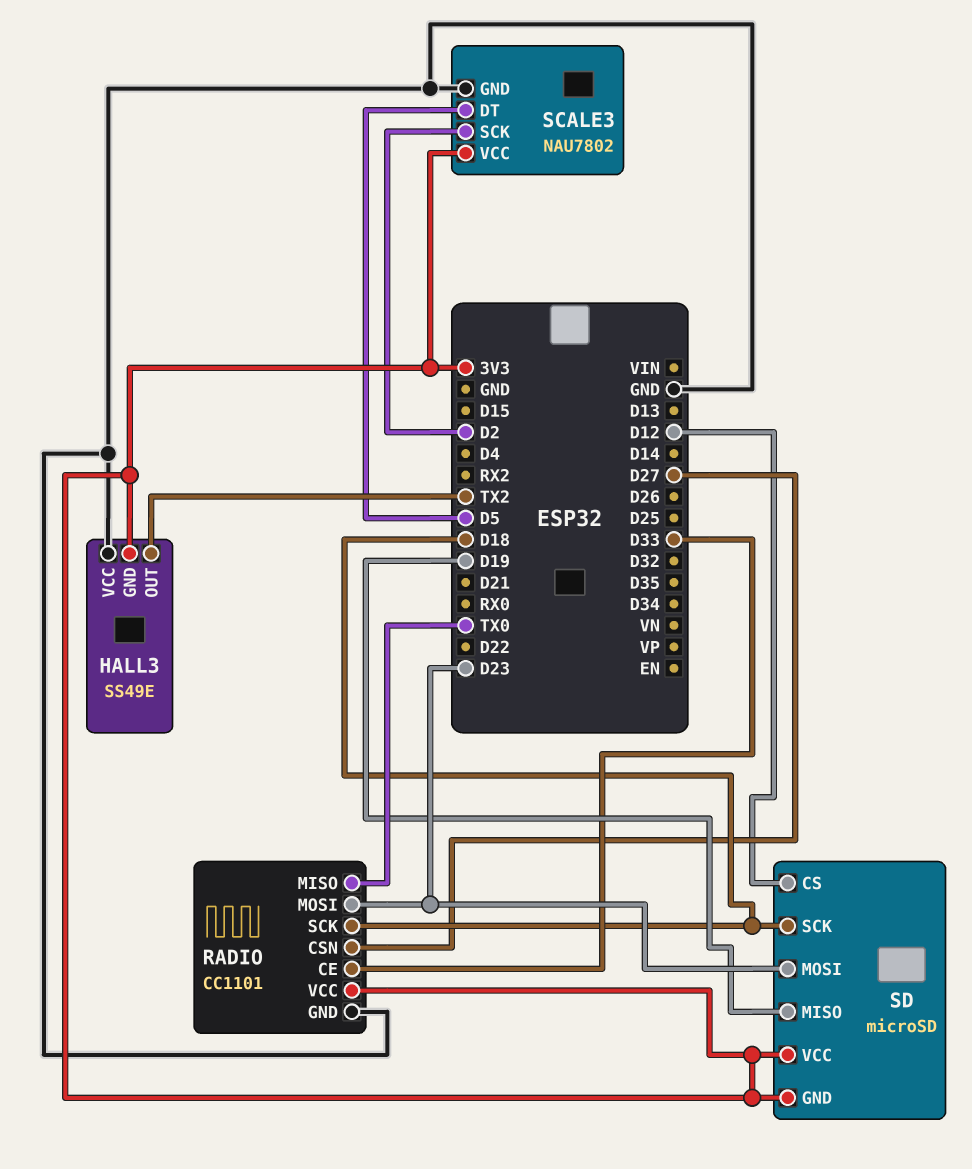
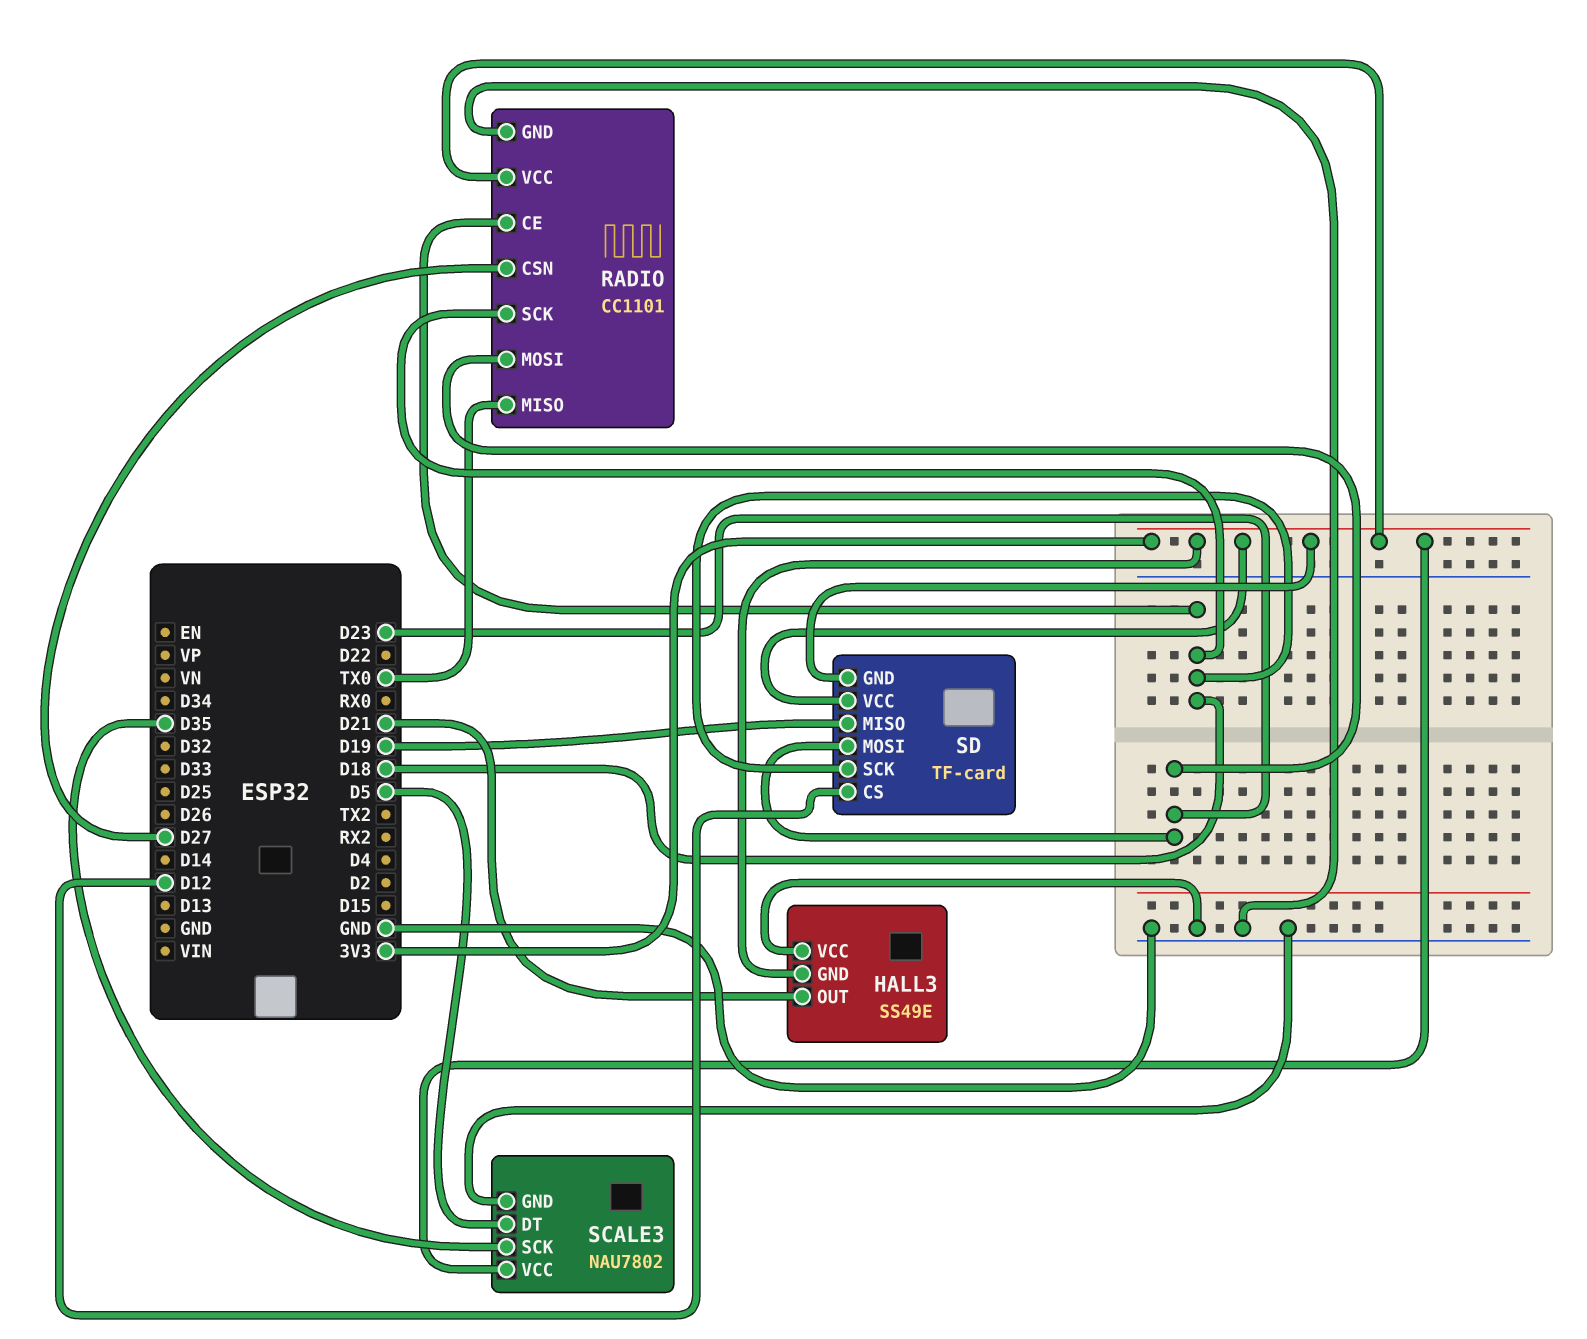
HALL3 pin OUT: TX2 -> D21
RADIO pin CE: D33 -> D18
SCALE3 pin SCK: D2 -> D35
SD: microSD -> TF-card

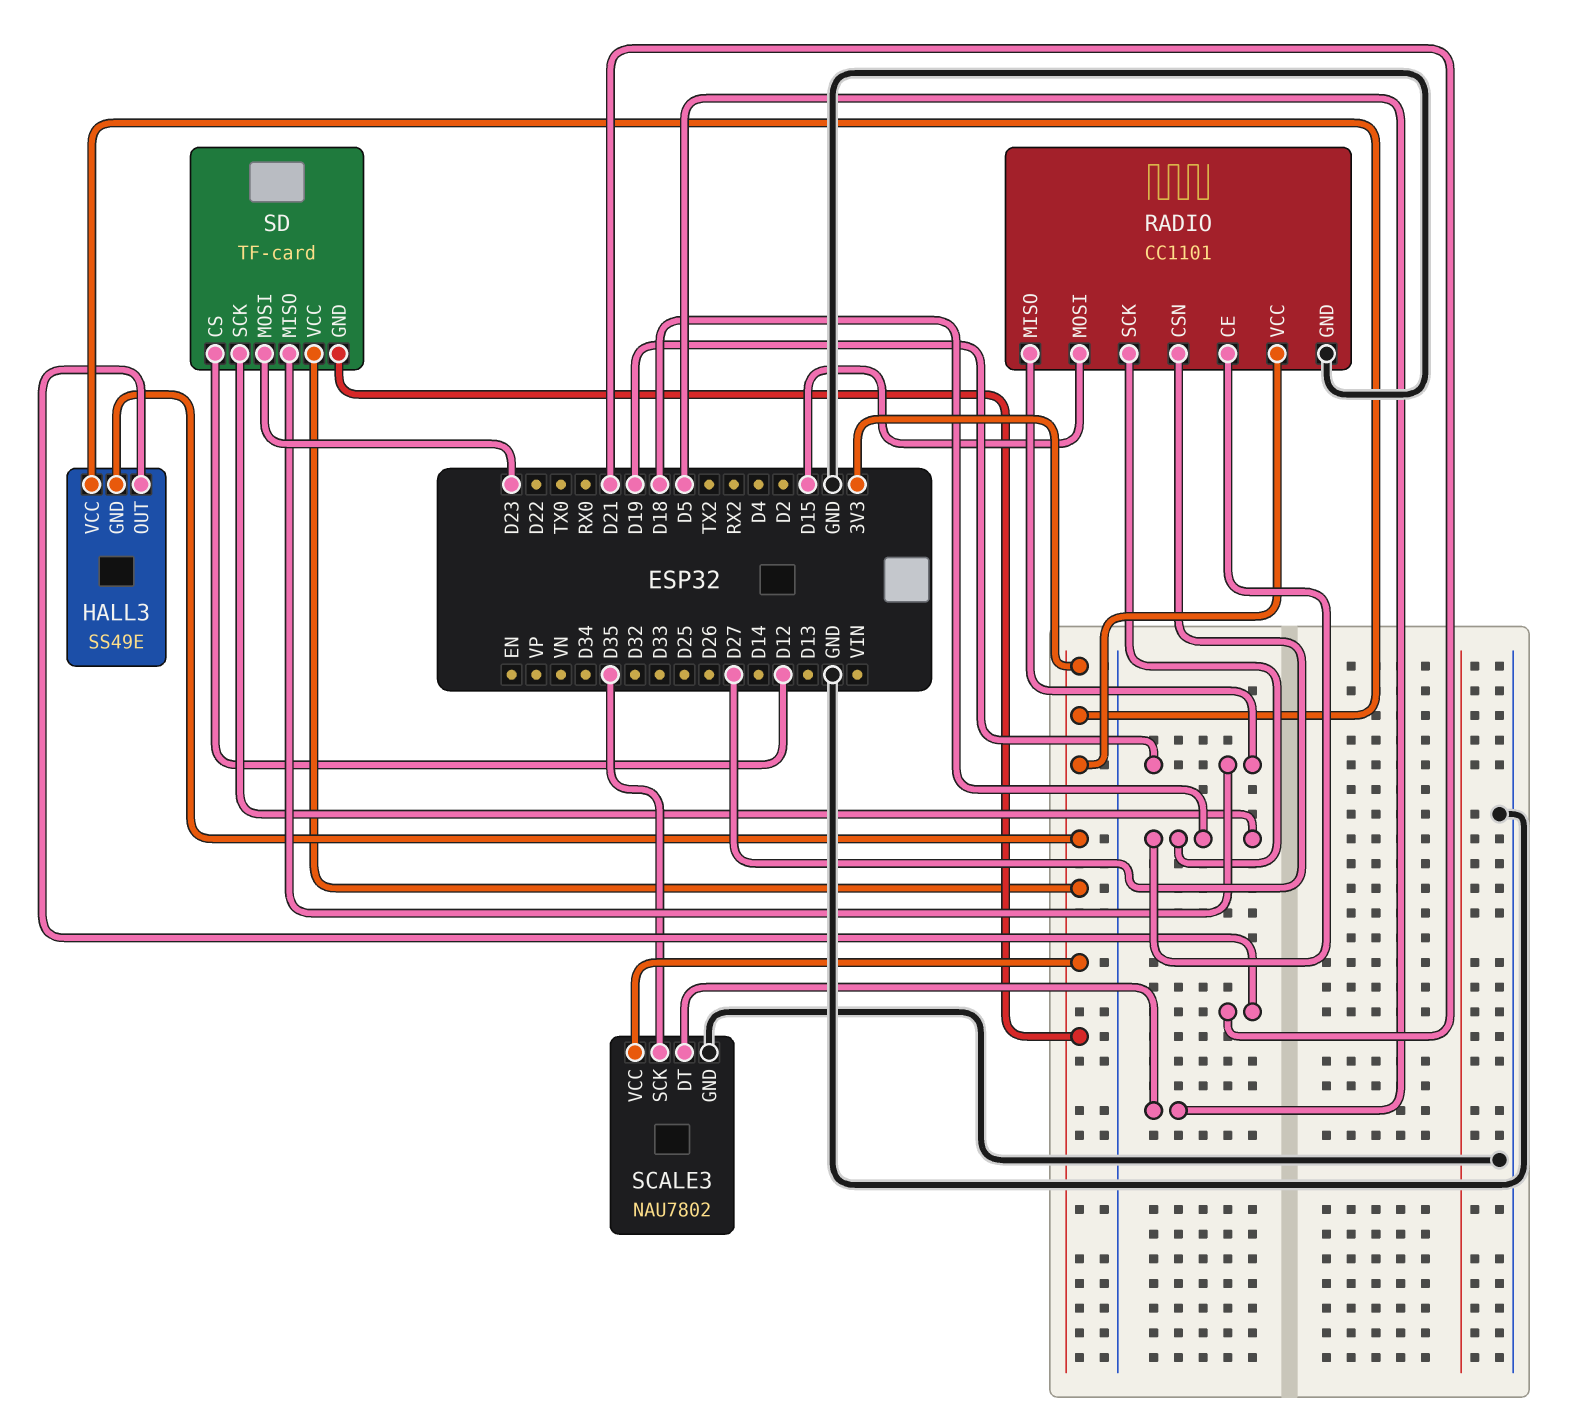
HALL3 pin VCC: GND -> 3V3
RADIO pin MISO: TX0 -> D19
RADIO pin MOSI: D23 -> D15

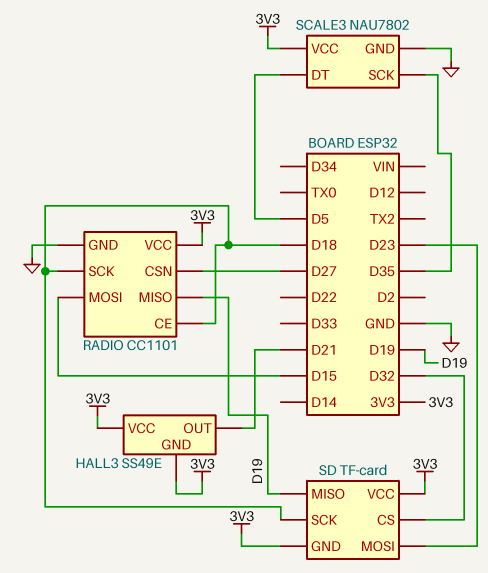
SD pin CS: D12 -> D32

